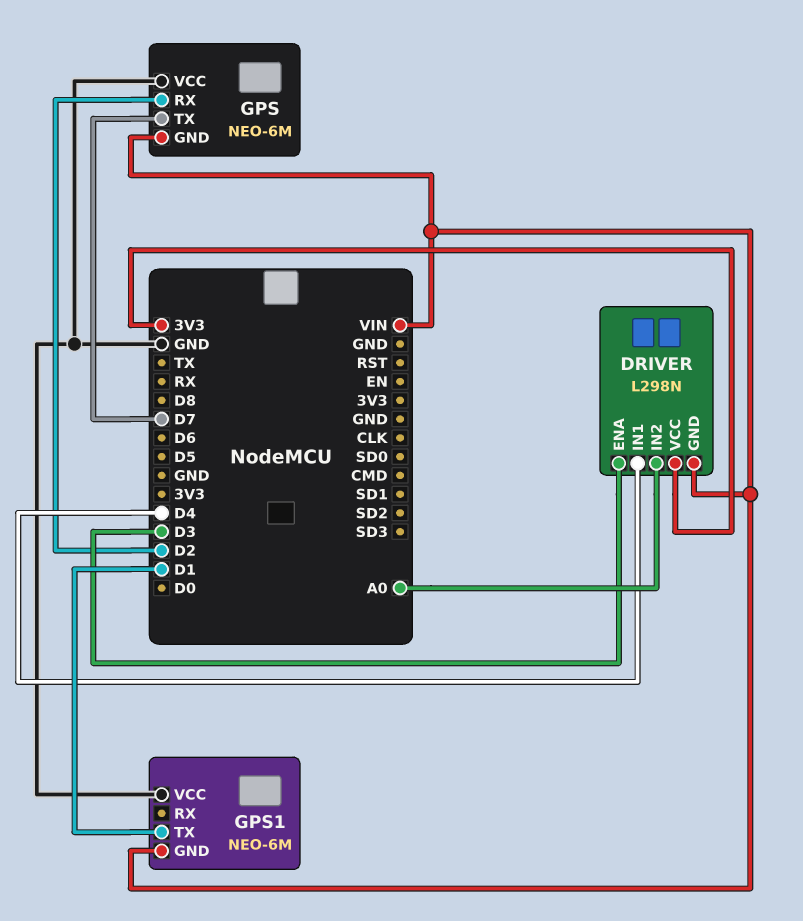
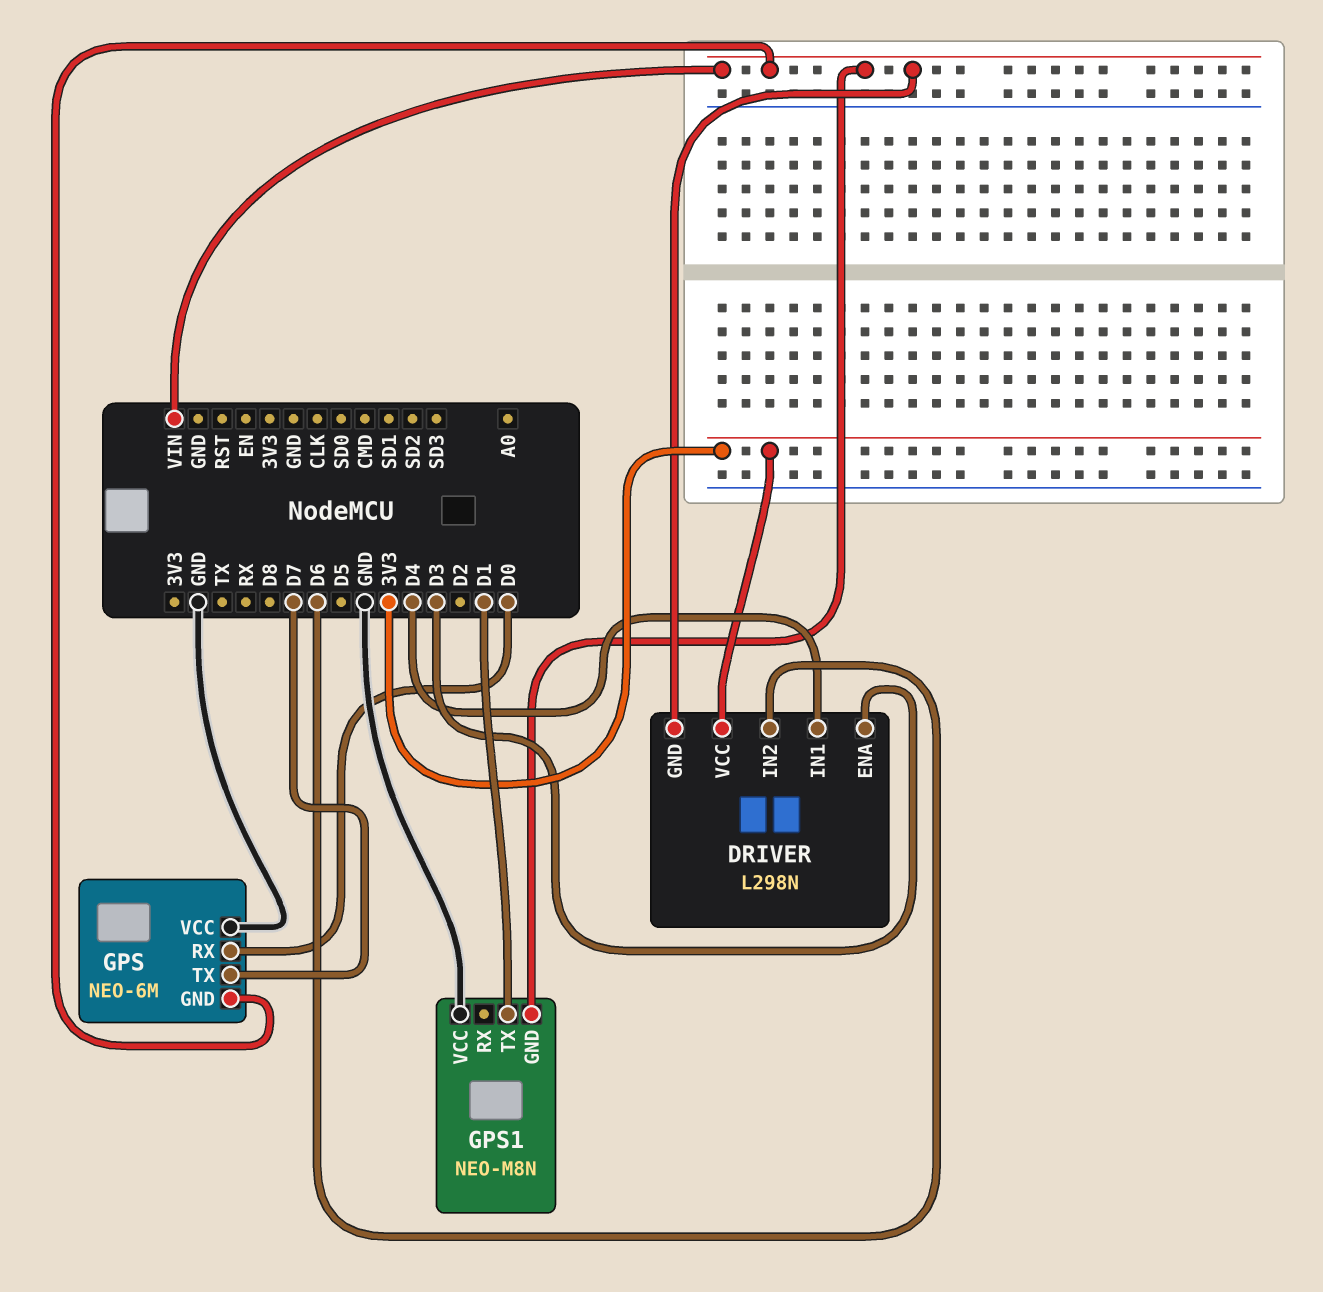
DRIVER pin IN2: A0 -> D6
GPS pin RX: D2 -> D0
GPS1: NEO-6M -> NEO-M8N

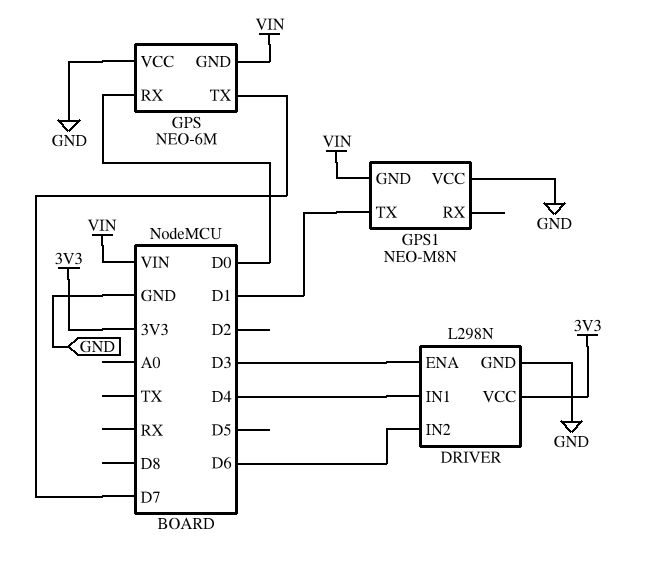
DRIVER pin GND: VIN -> GND

